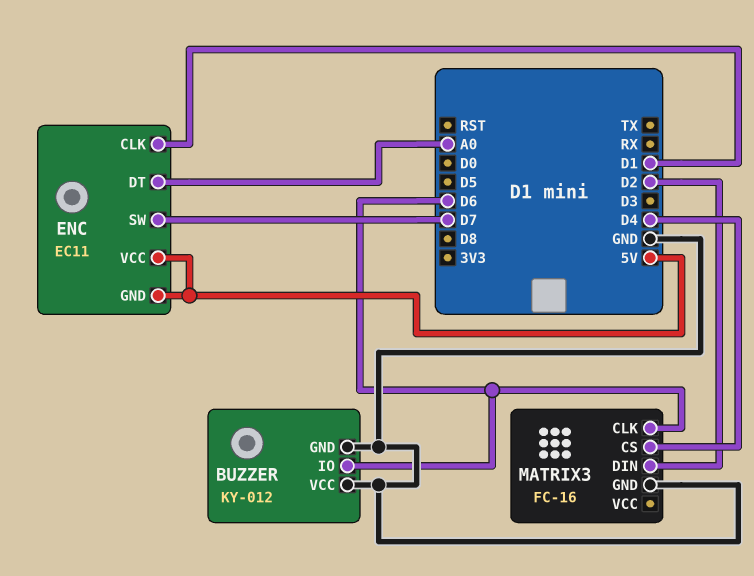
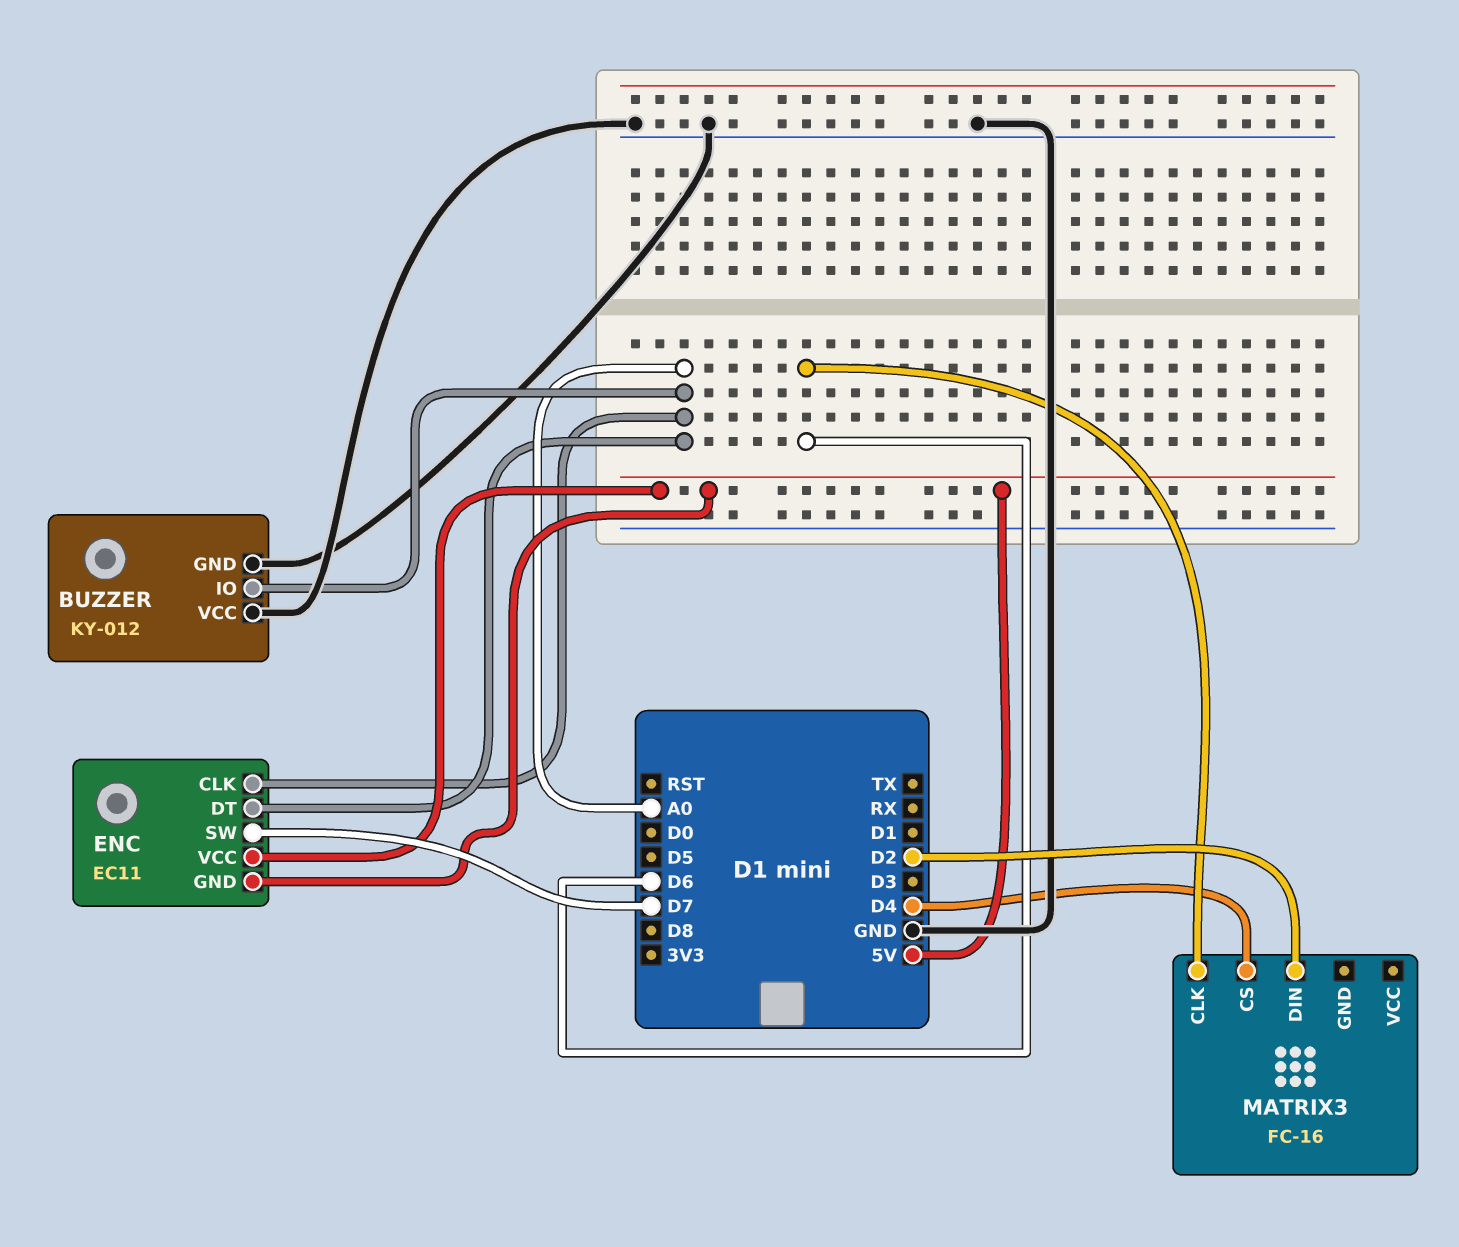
BUZZER pin IO: D6 -> A0
ENC pin CLK: D1 -> A0
MATRIX3 pin GND: GND -> none

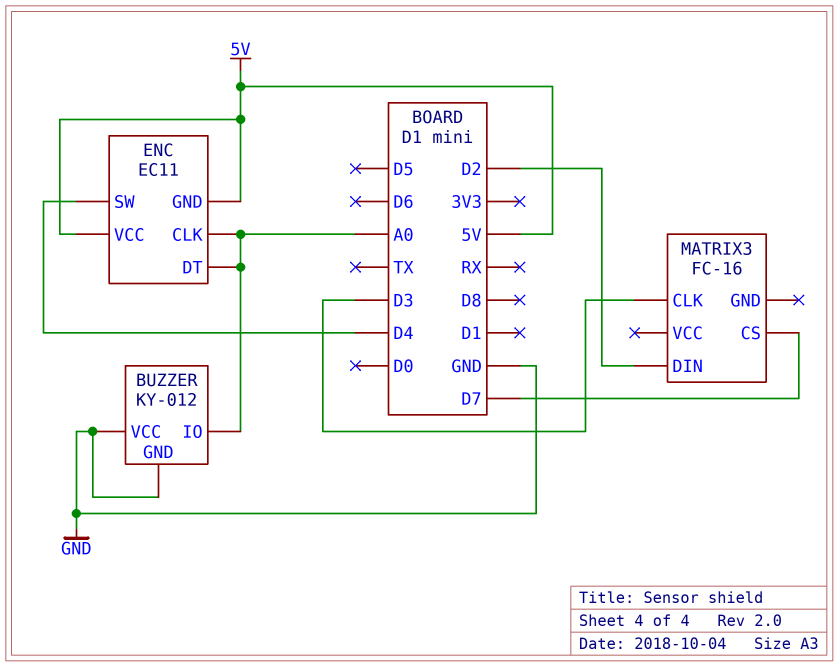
ENC pin SW: D7 -> D4
MATRIX3 pin CLK: D6 -> D3
MATRIX3 pin CS: D4 -> D7

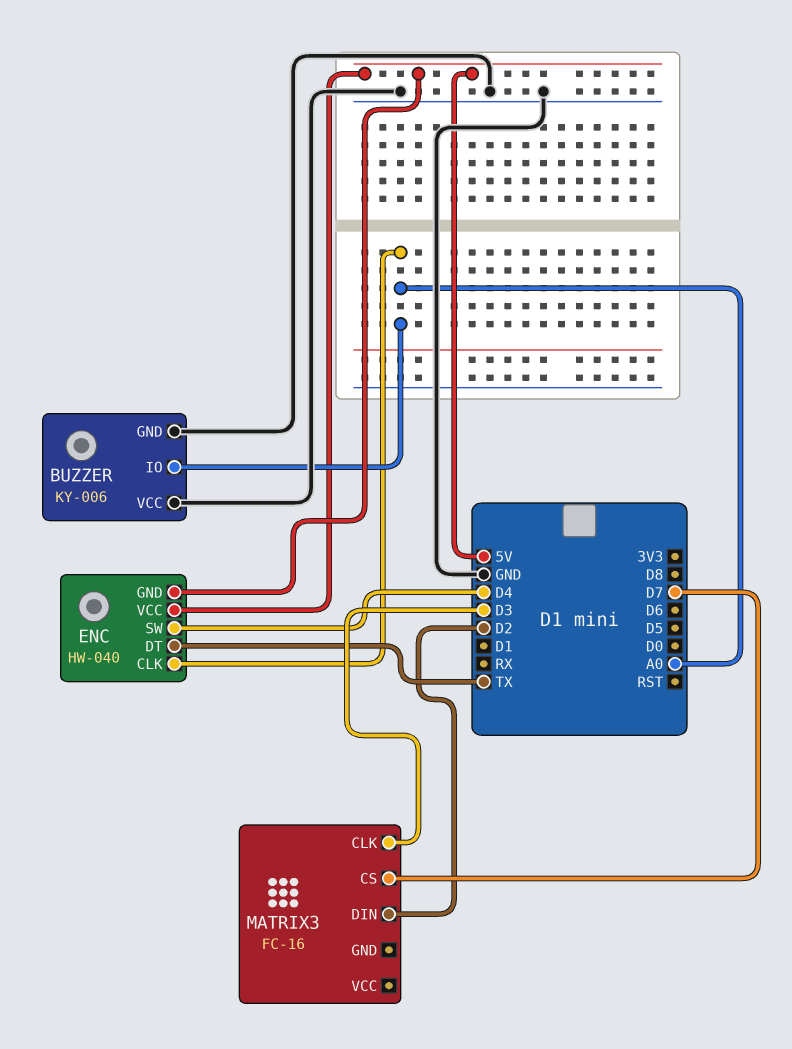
BUZZER: KY-012 -> KY-006
ENC: EC11 -> HW-040
ENC pin DT: A0 -> TX

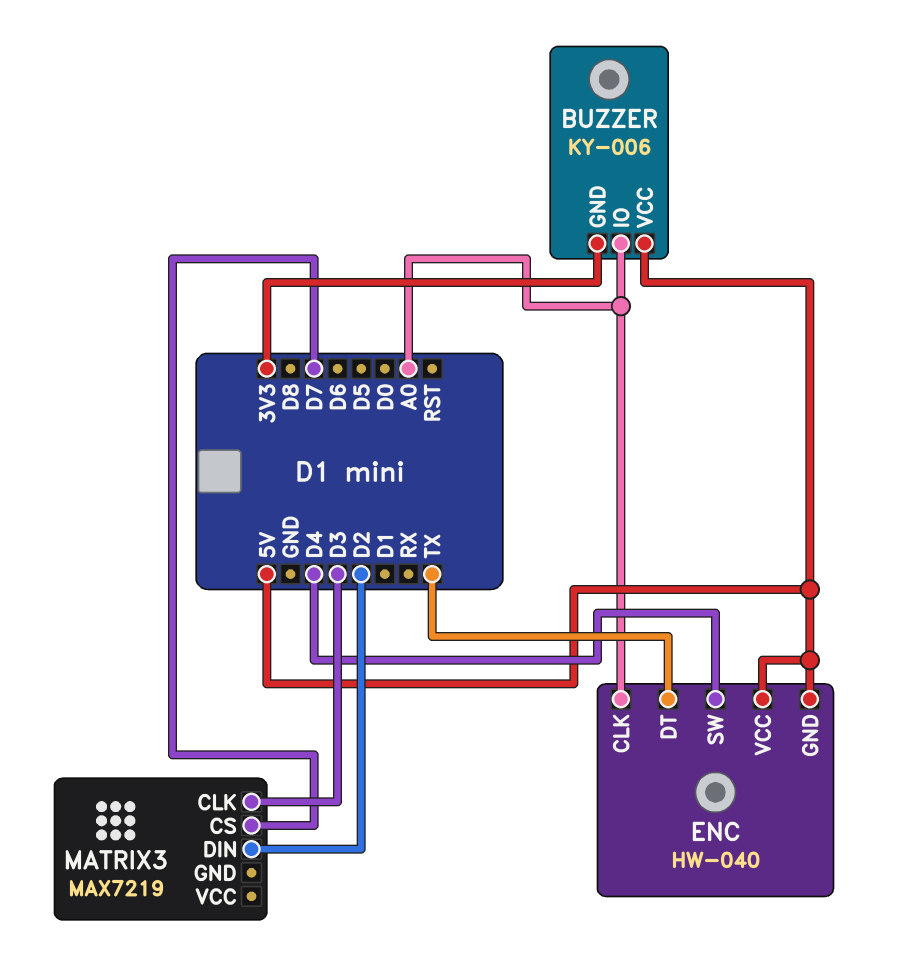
BUZZER pin GND: GND -> 3V3
BUZZER pin VCC: GND -> 5V
MATRIX3: FC-16 -> MAX7219

